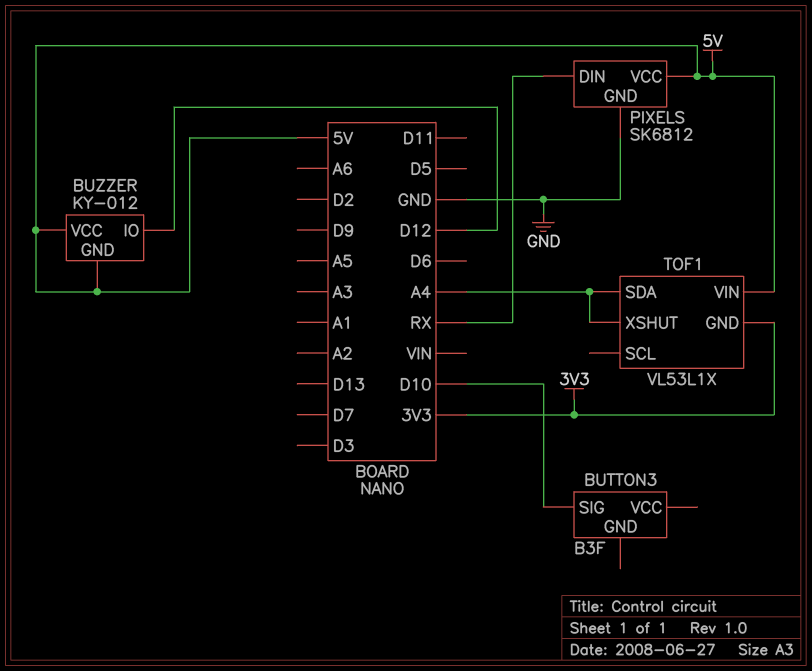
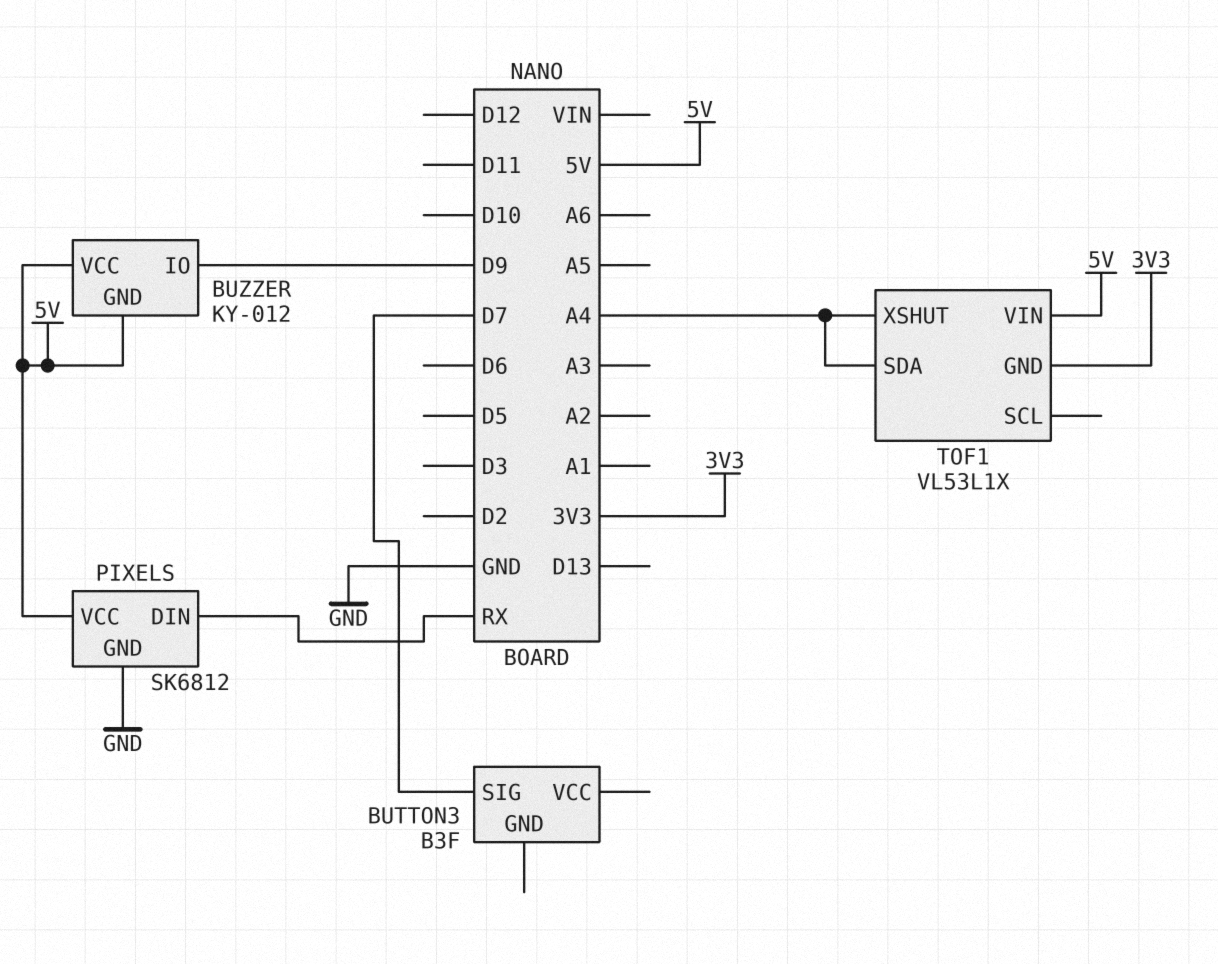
BUTTON3 pin SIG: D10 -> D7
BUZZER pin IO: D12 -> D9

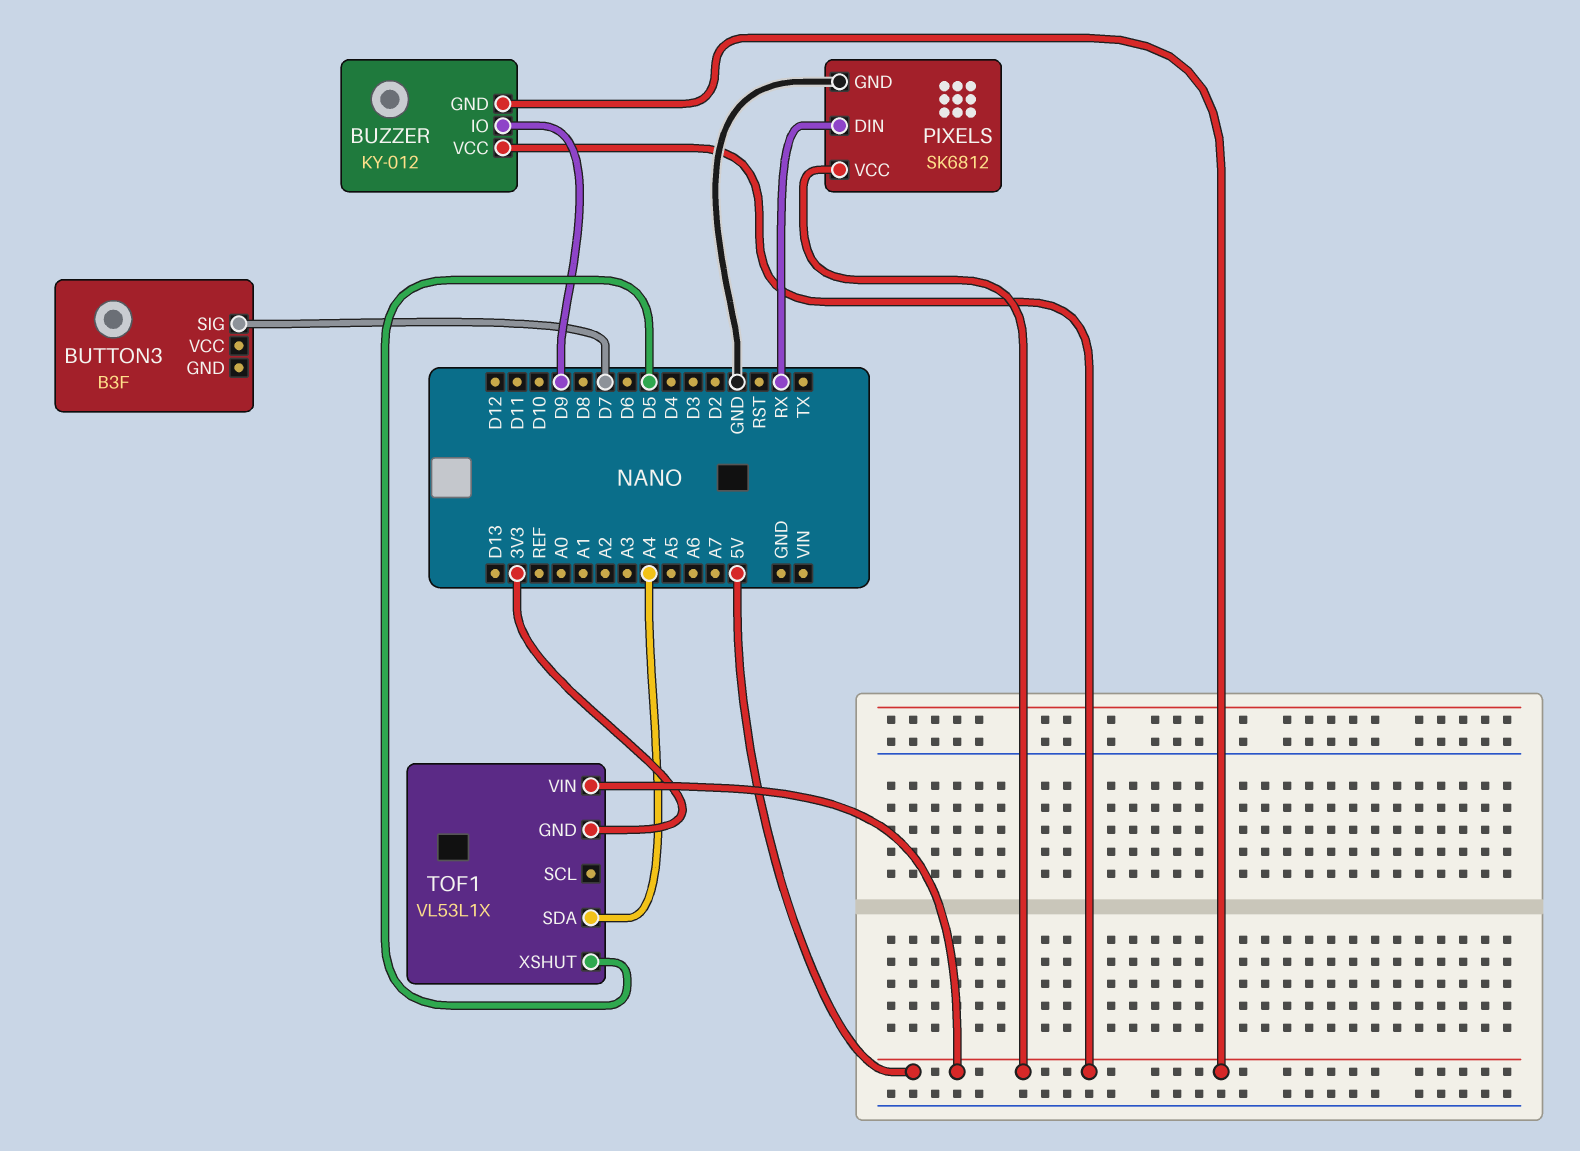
TOF1 pin XSHUT: A4 -> D5

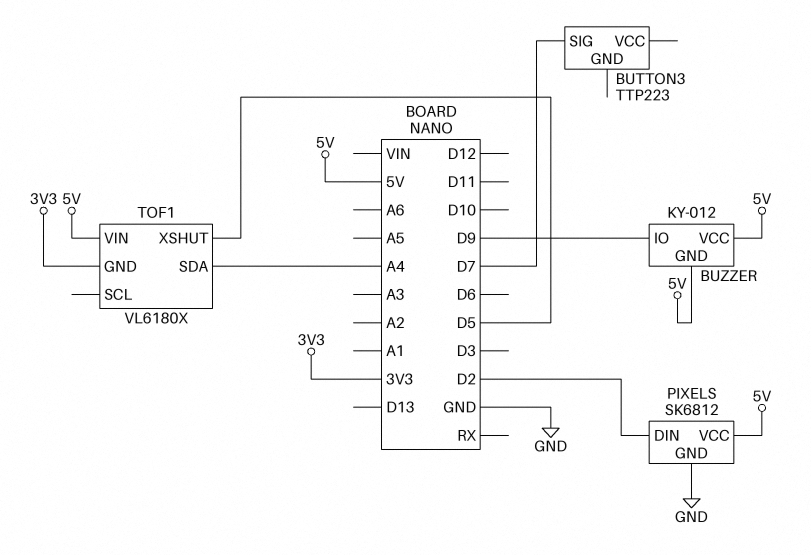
BUTTON3: B3F -> TTP223
PIXELS pin DIN: RX -> D2
TOF1: VL53L1X -> VL6180X

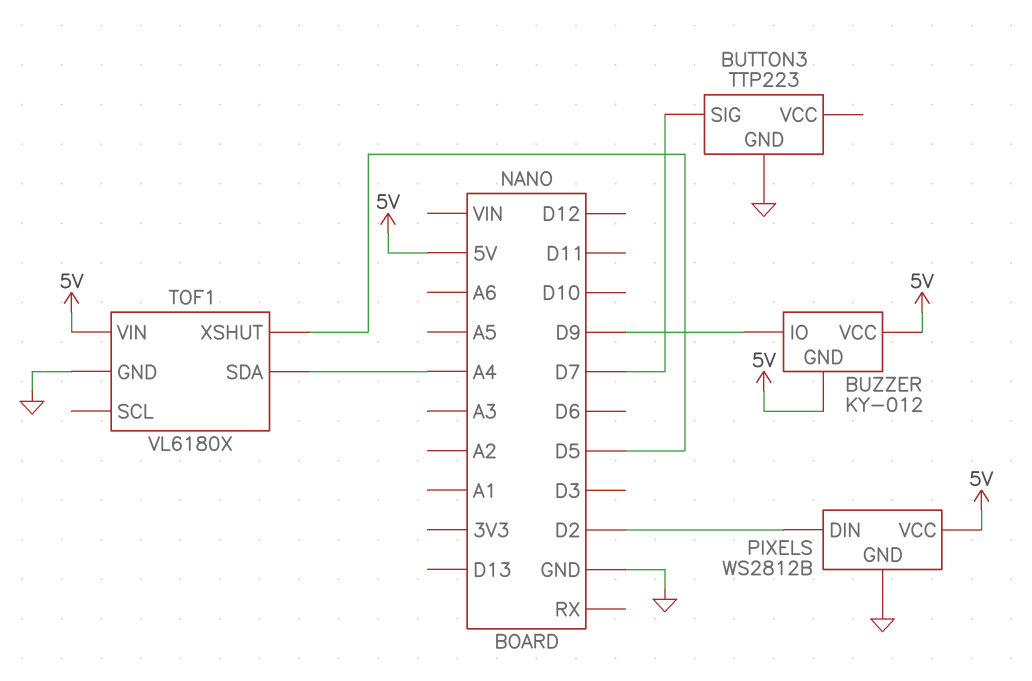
BUTTON3 pin GND: none -> GND
PIXELS: SK6812 -> WS2812B
TOF1 pin GND: 3V3 -> GND

